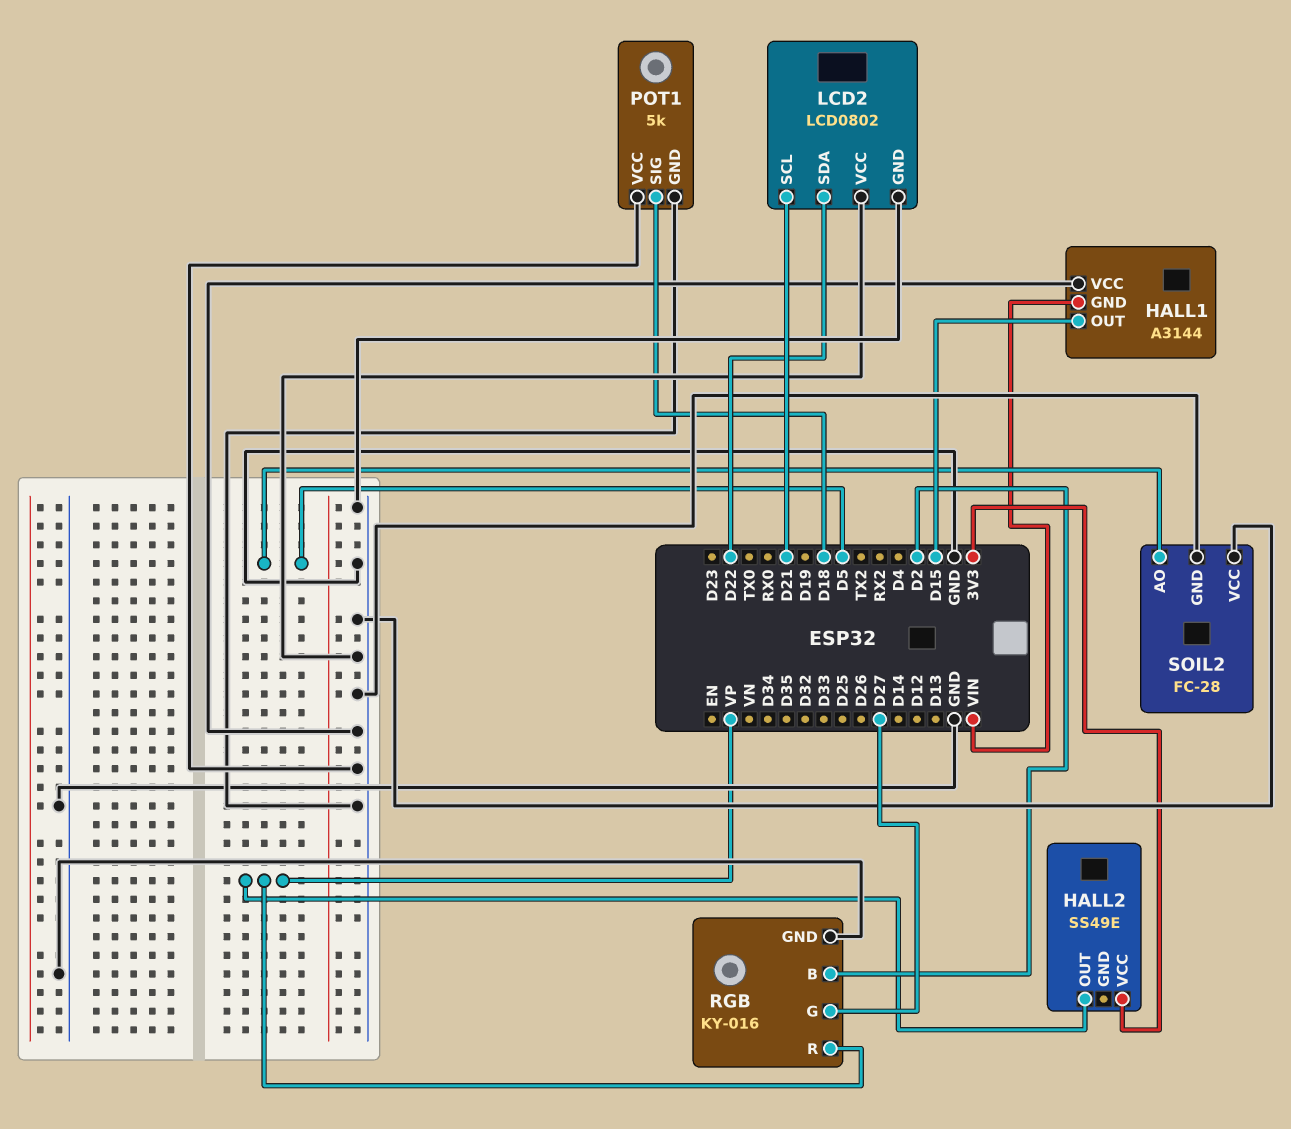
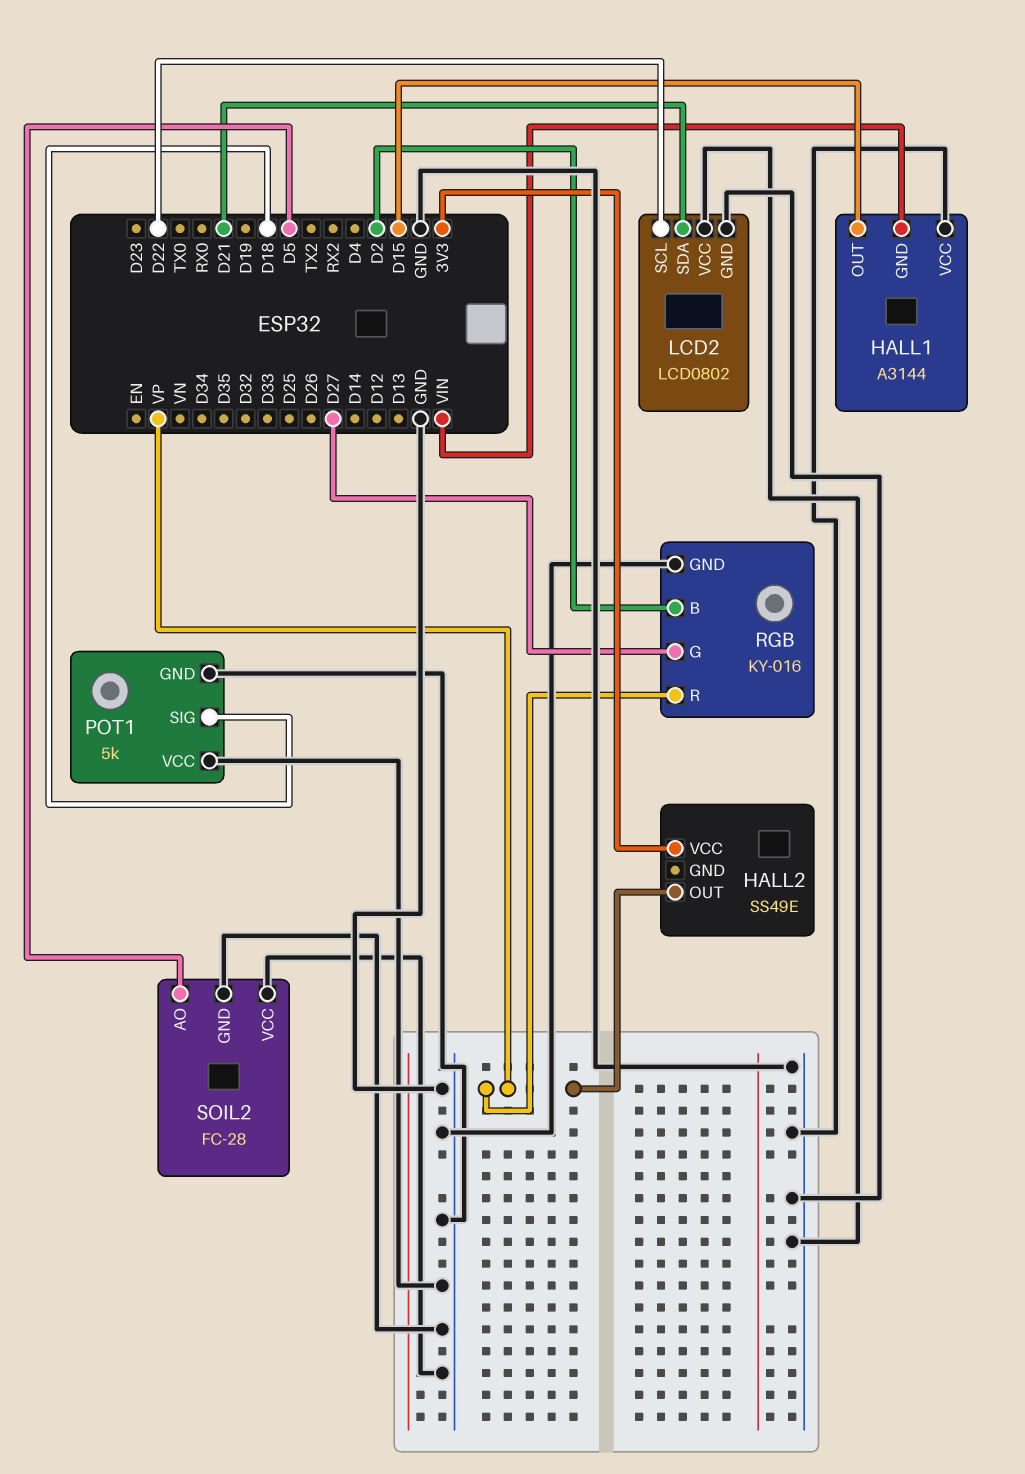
LCD2 pin SCL: D21 -> D22
LCD2 pin SDA: D22 -> D21

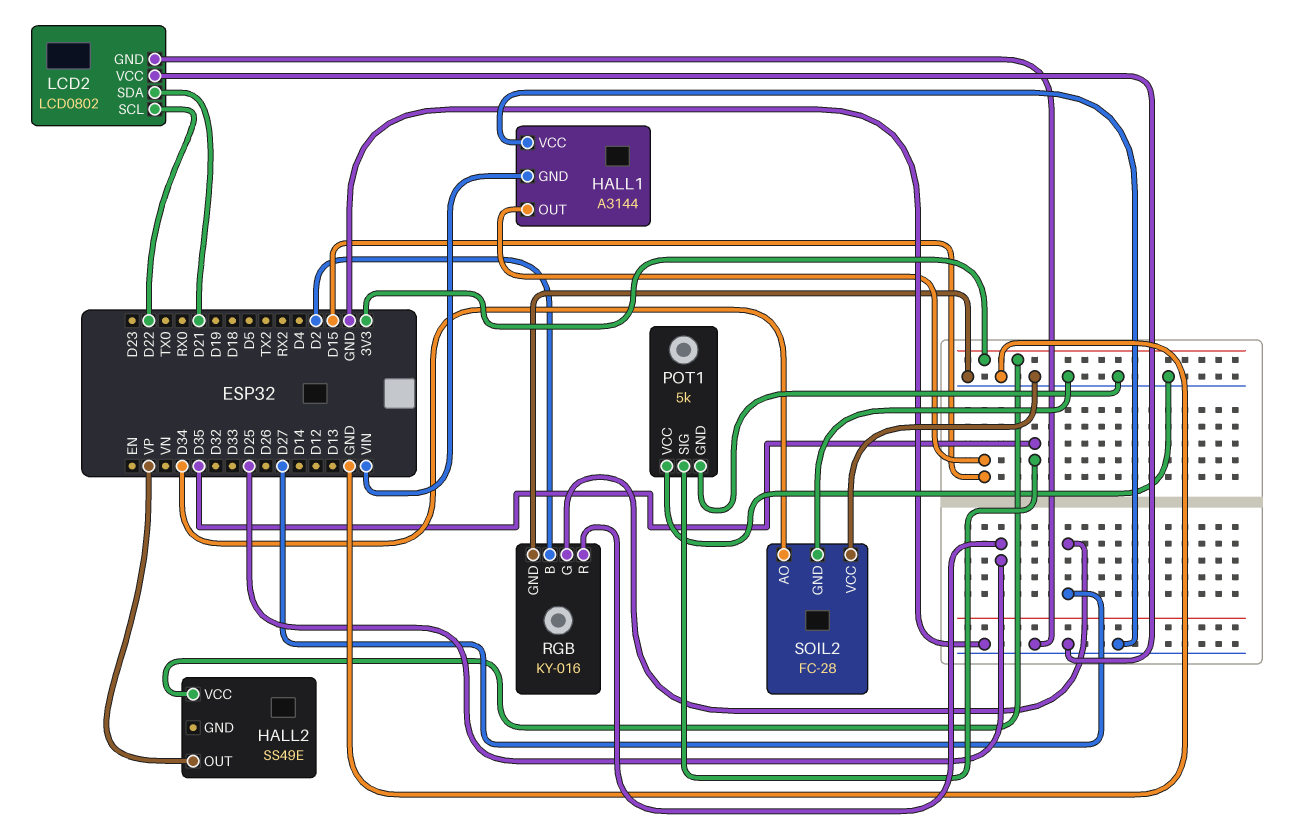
POT1 pin SIG: D18 -> D35
RGB pin R: VP -> D25
SOIL2 pin AO: D5 -> D34

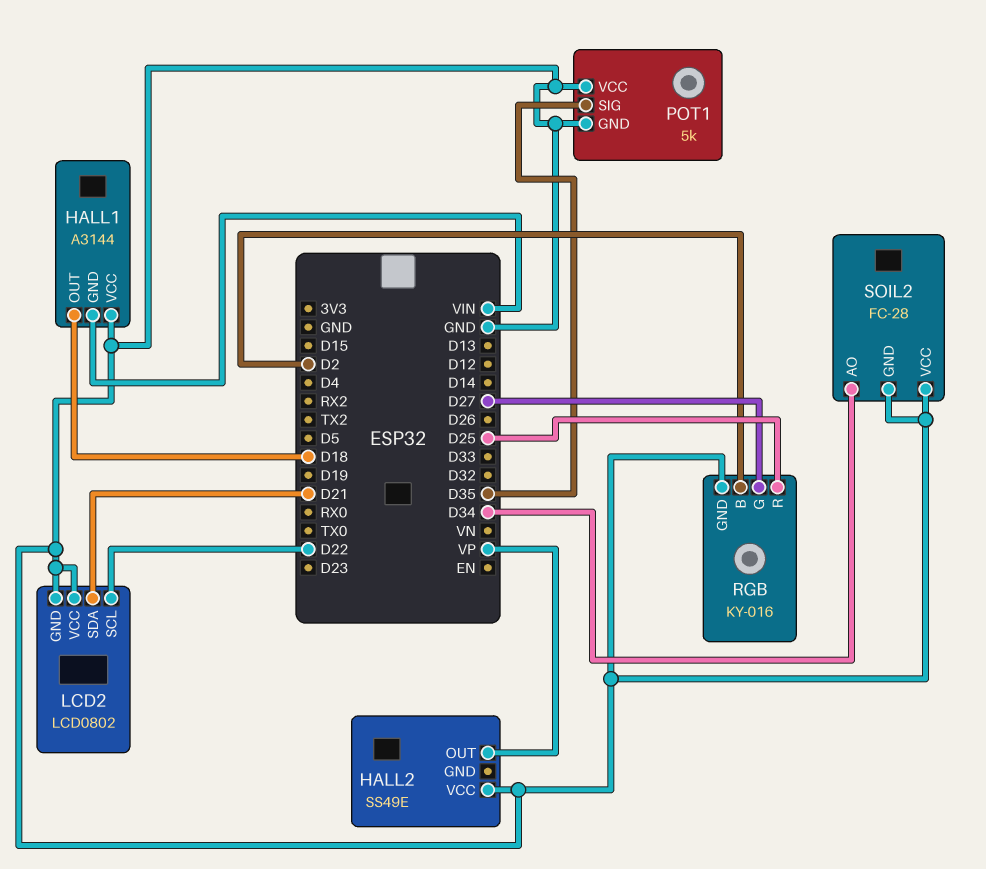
HALL1 pin OUT: D15 -> D18
HALL2 pin VCC: 3V3 -> GND

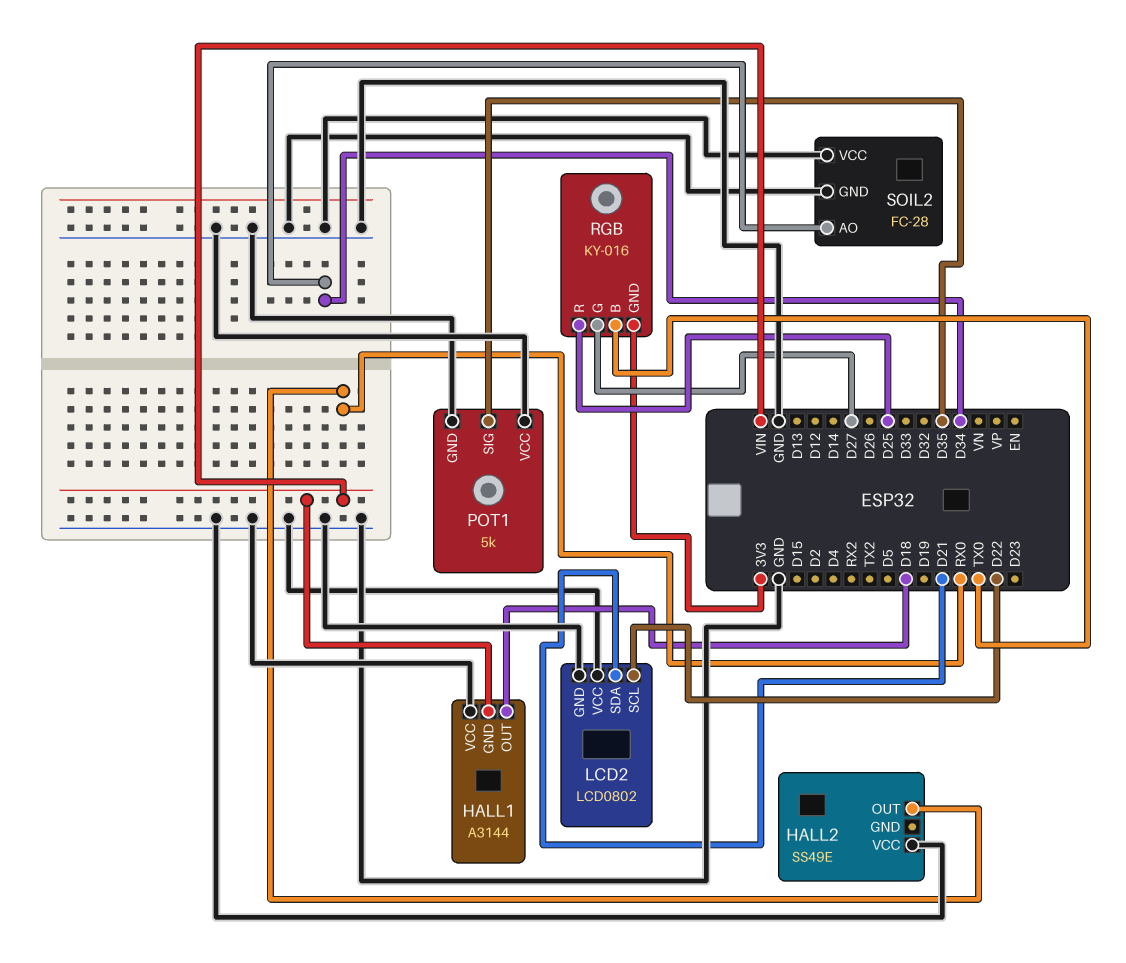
HALL2 pin OUT: VP -> RX0
RGB pin B: D2 -> TX0
RGB pin GND: GND -> 3V3

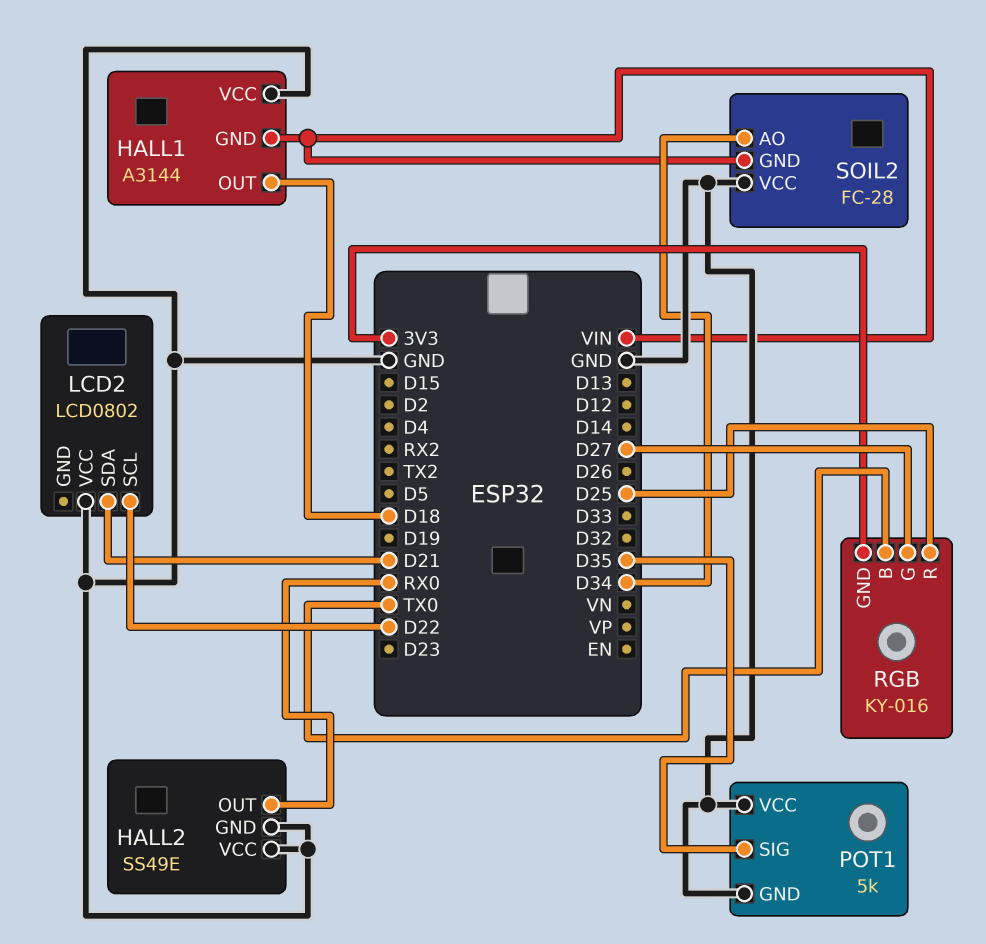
HALL2 pin GND: none -> GND
LCD2 pin GND: GND -> none
SOIL2 pin GND: GND -> VIN

